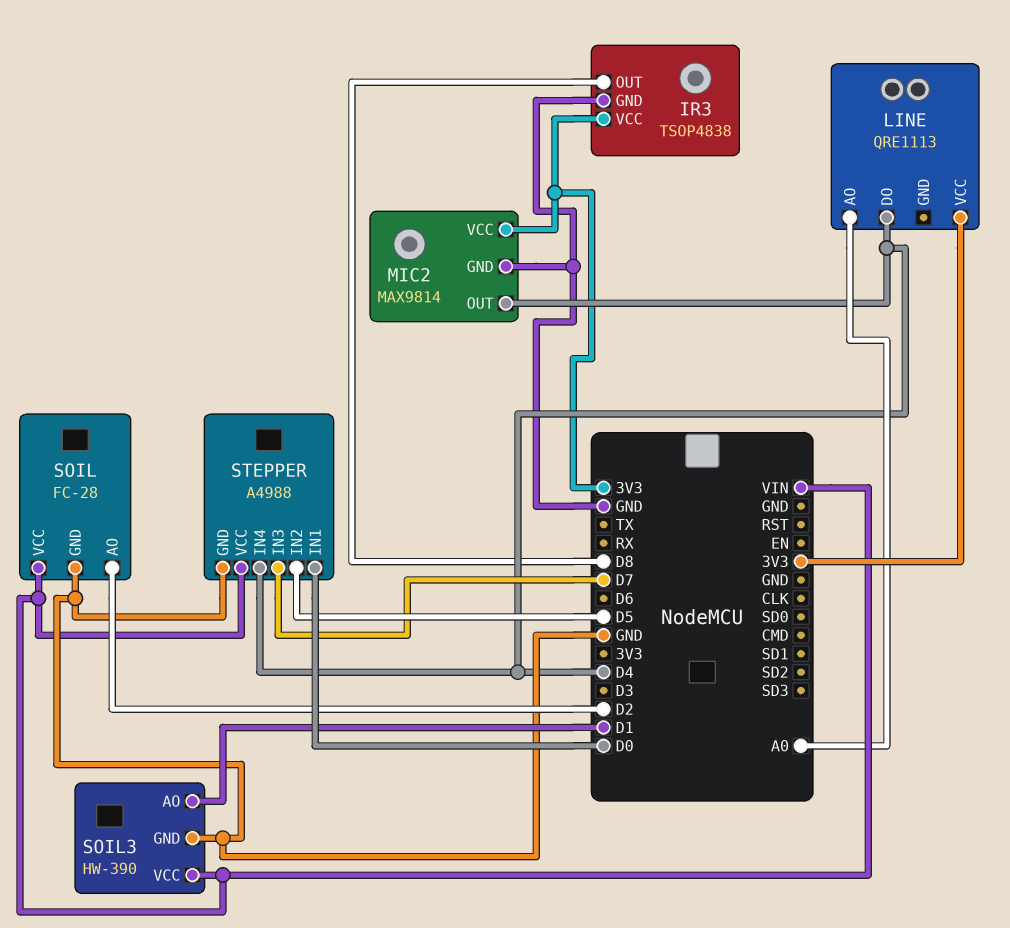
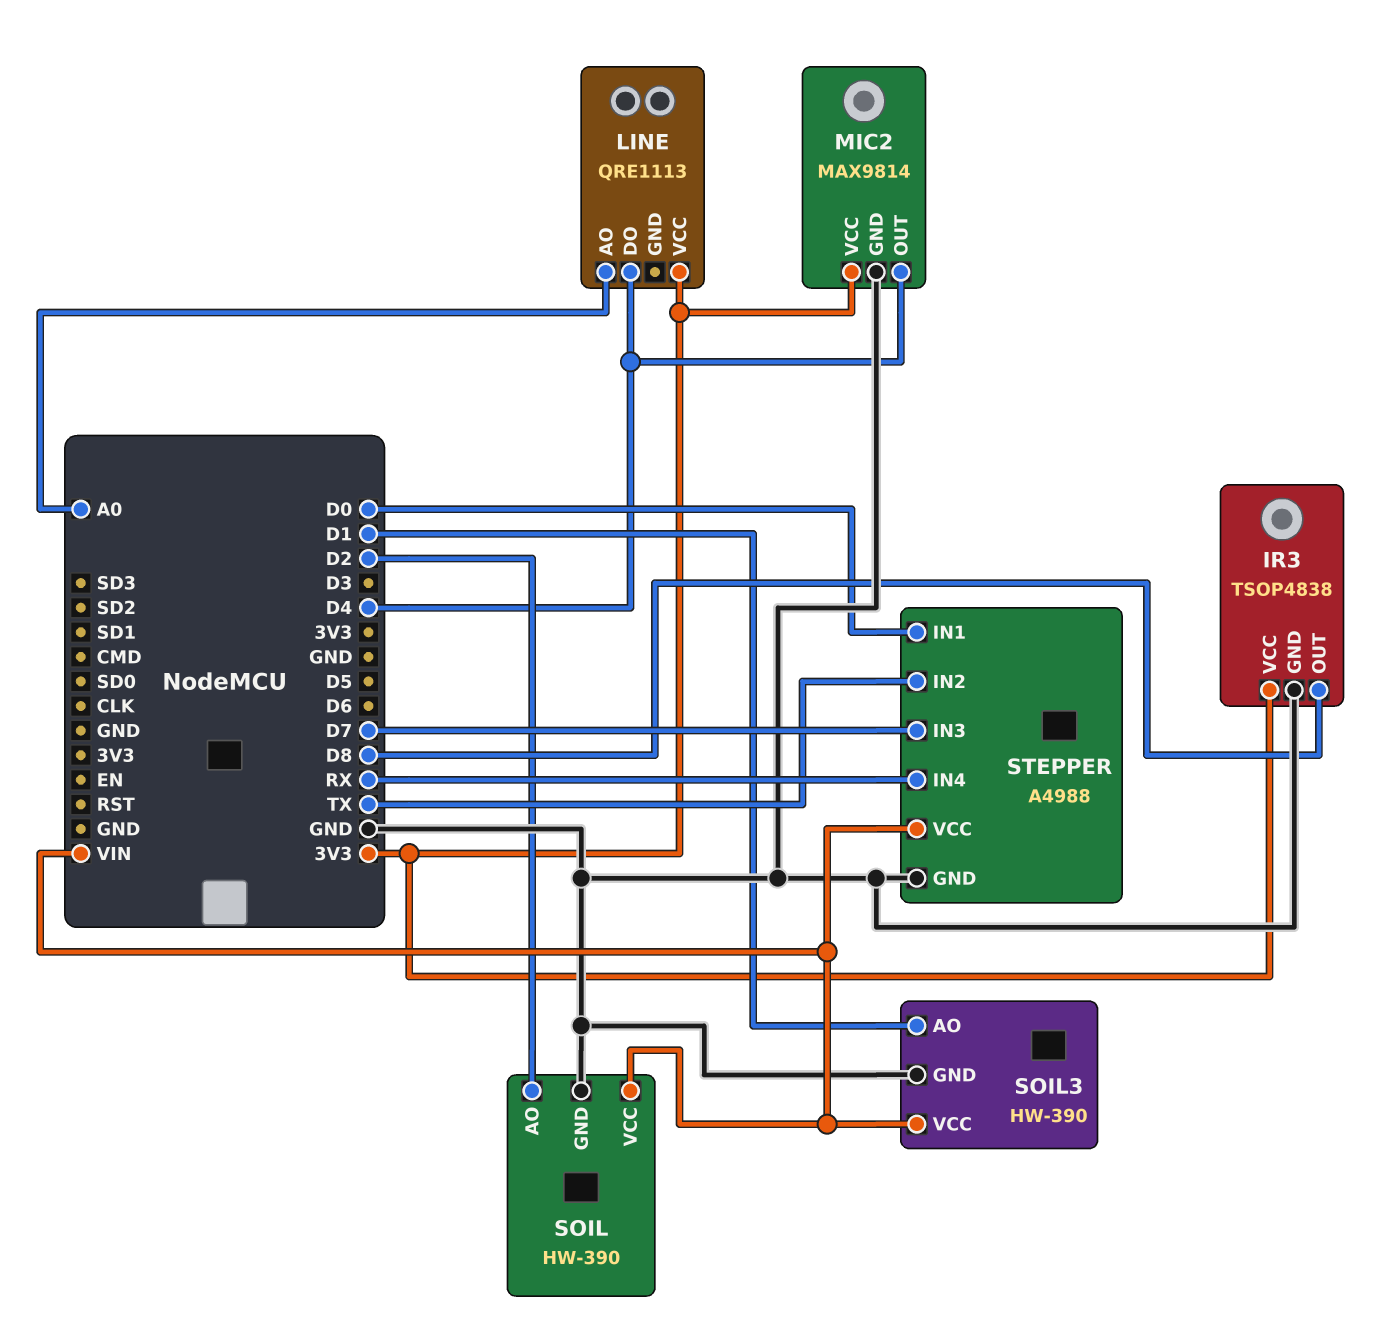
SOIL: FC-28 -> HW-390
STEPPER pin IN2: D5 -> TX
STEPPER pin IN4: D4 -> RX

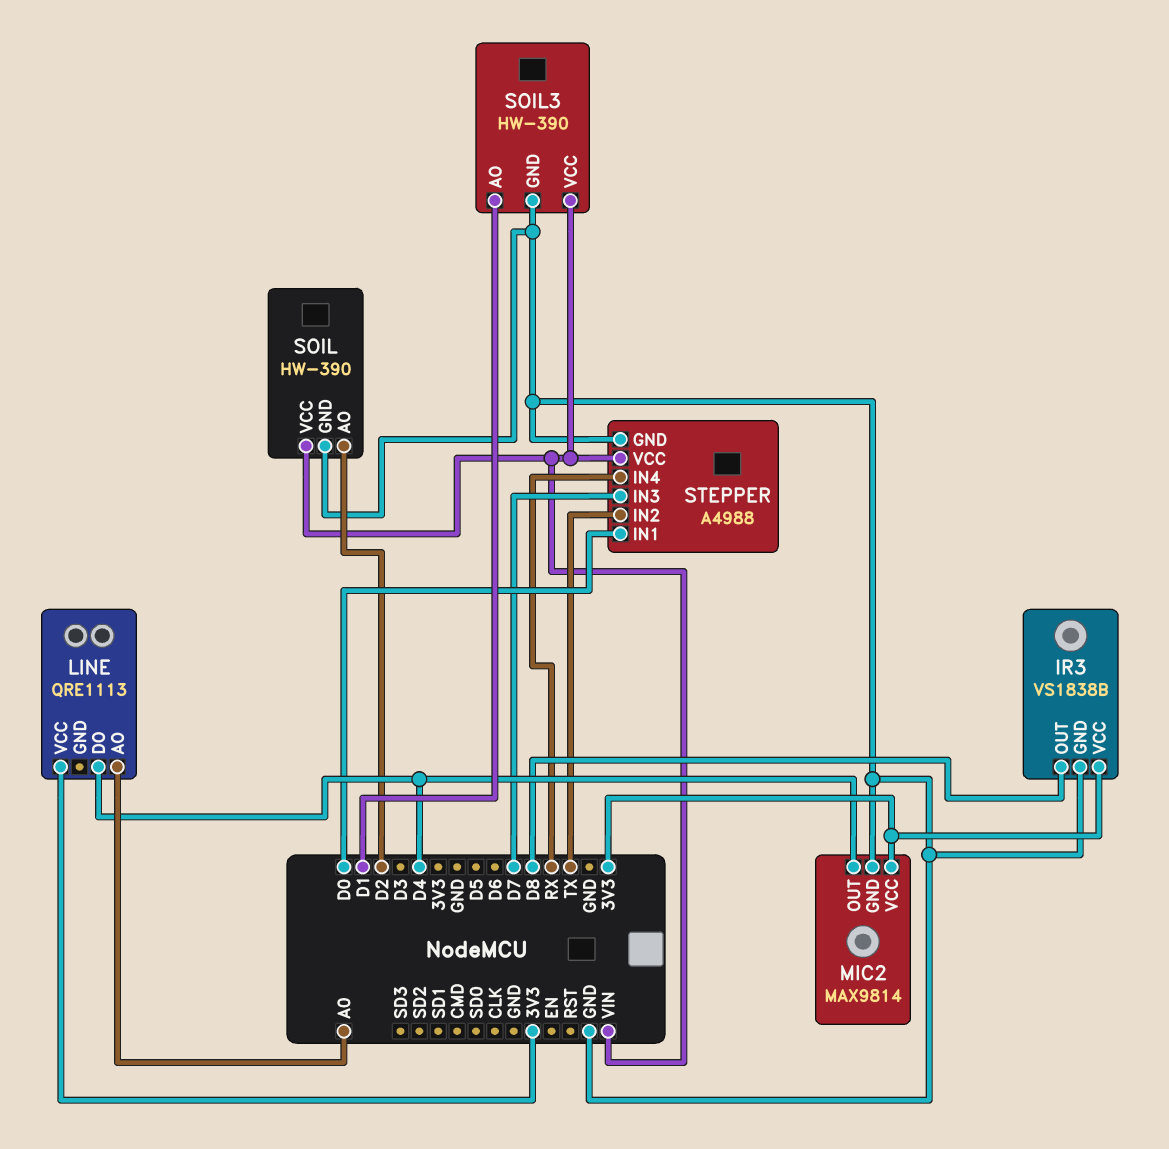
IR3: TSOP4838 -> VS1838B

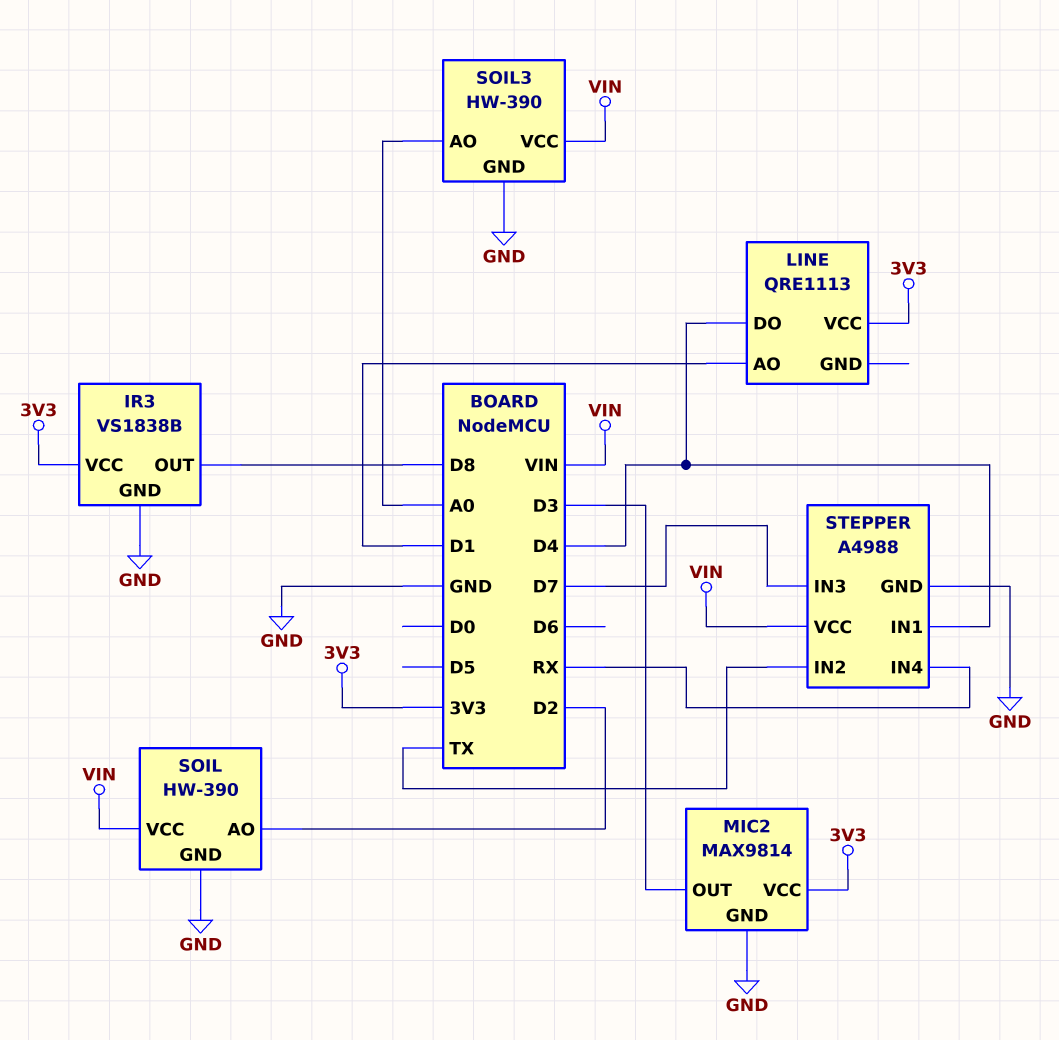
LINE pin AO: A0 -> D1
MIC2 pin OUT: D4 -> D3
SOIL3 pin AO: D1 -> A0
STEPPER pin IN1: D0 -> D4

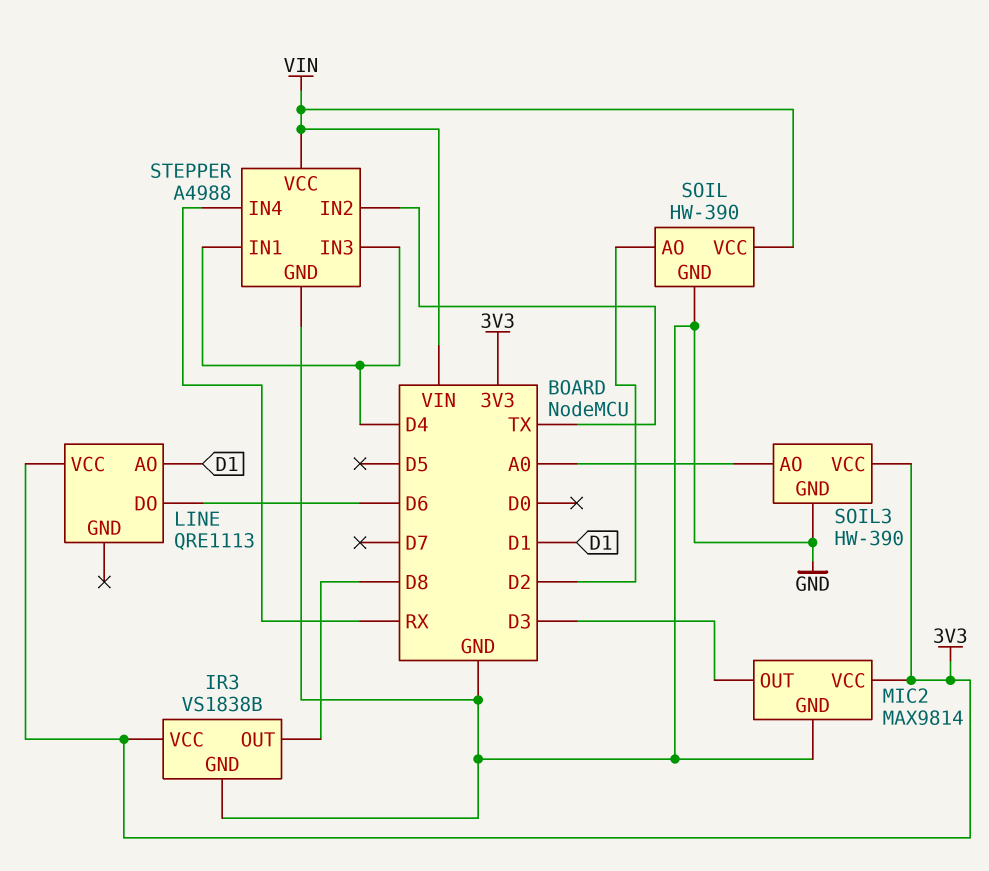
LINE pin DO: D4 -> D6
SOIL3 pin VCC: VIN -> 3V3
STEPPER pin IN3: D7 -> D4

